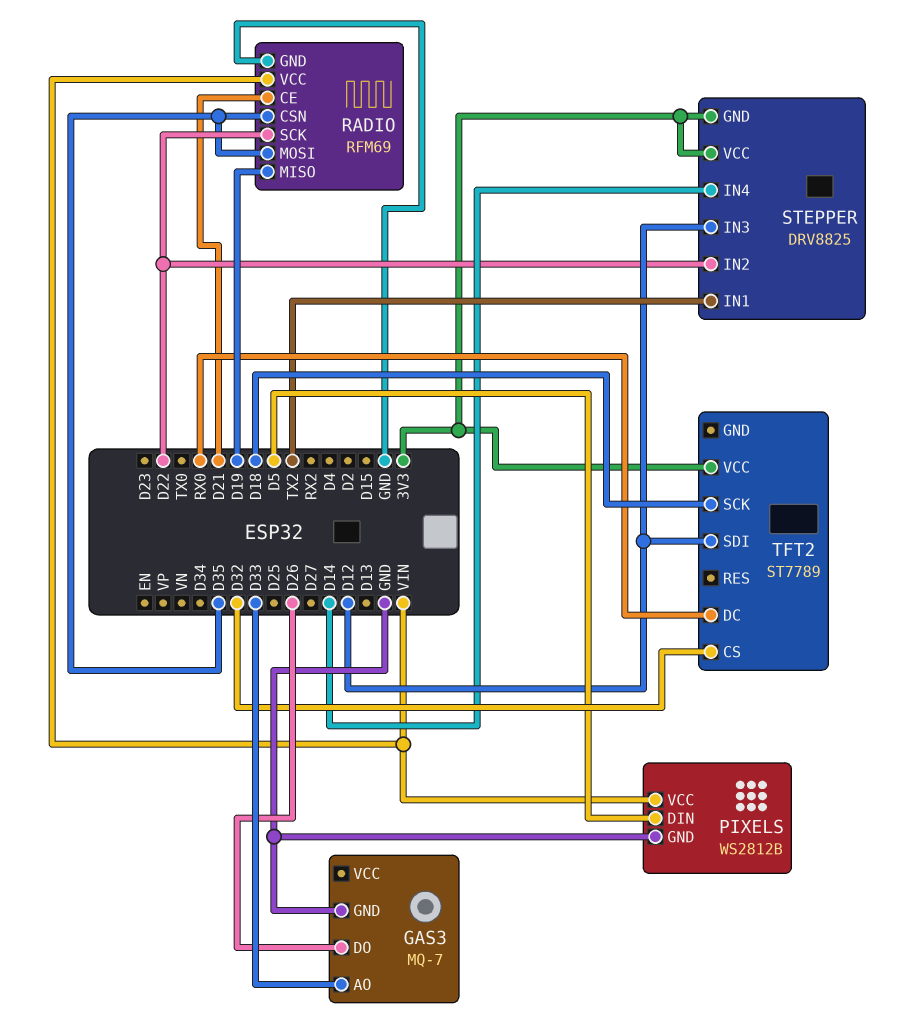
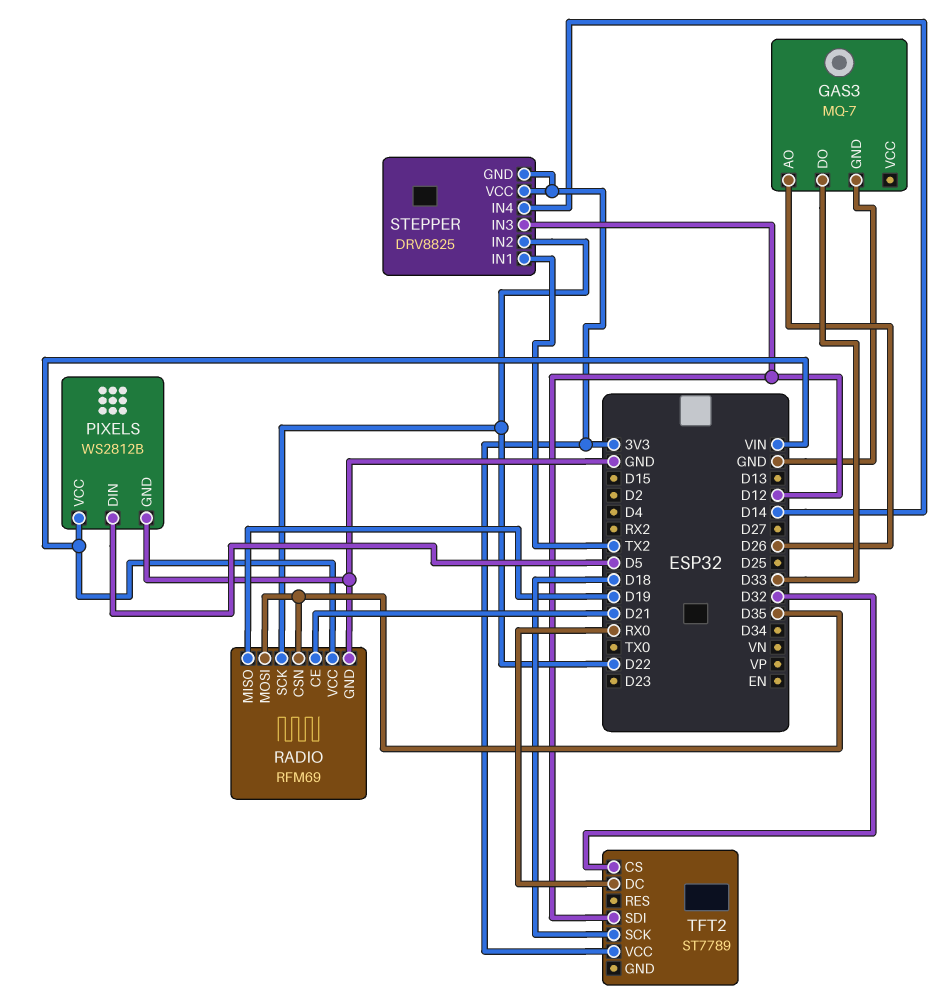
GAS3 pin AO: D33 -> D26
GAS3 pin DO: D26 -> D33

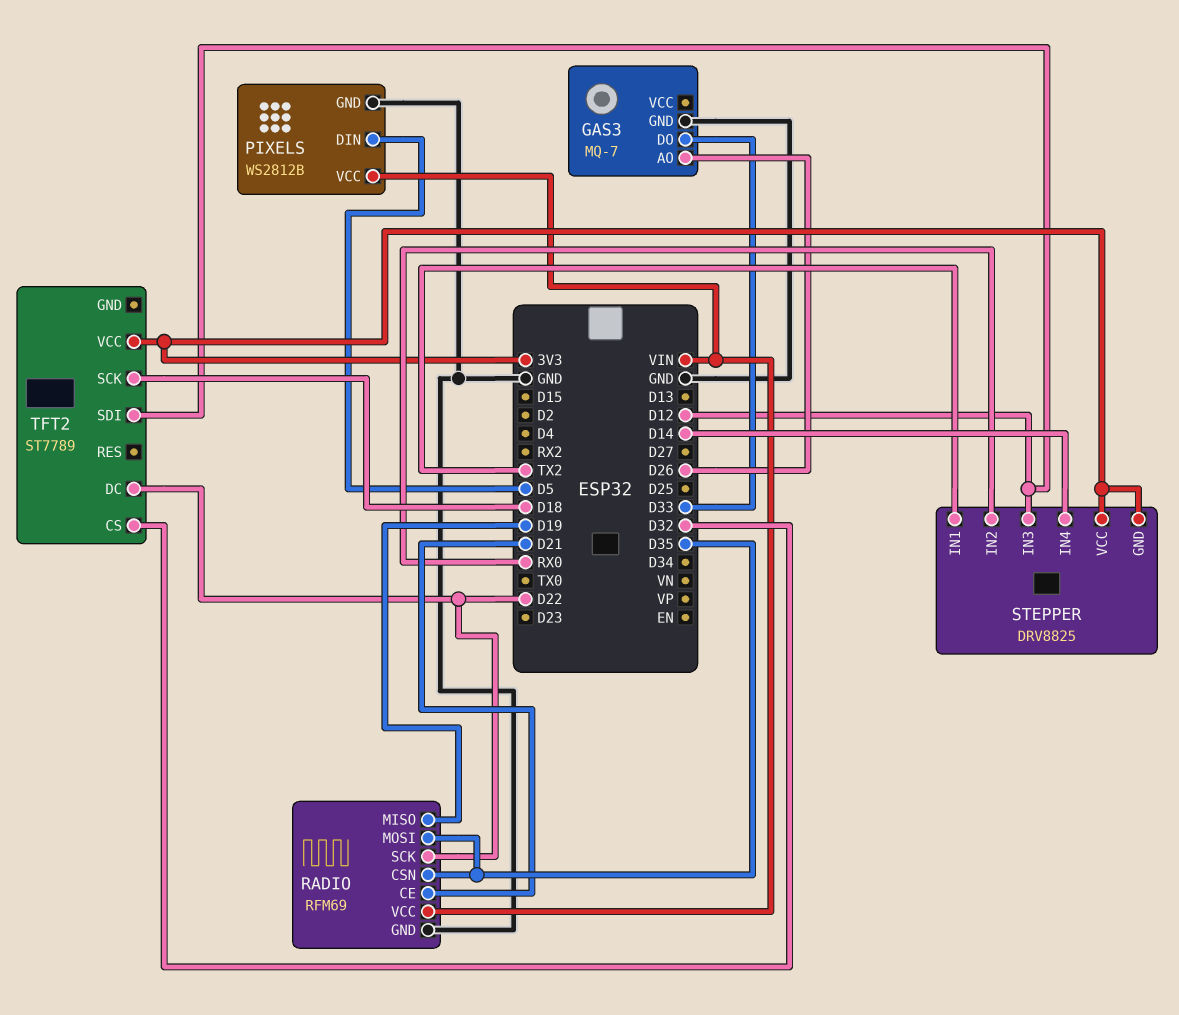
STEPPER pin IN2: D22 -> RX0
TFT2 pin DC: RX0 -> D22

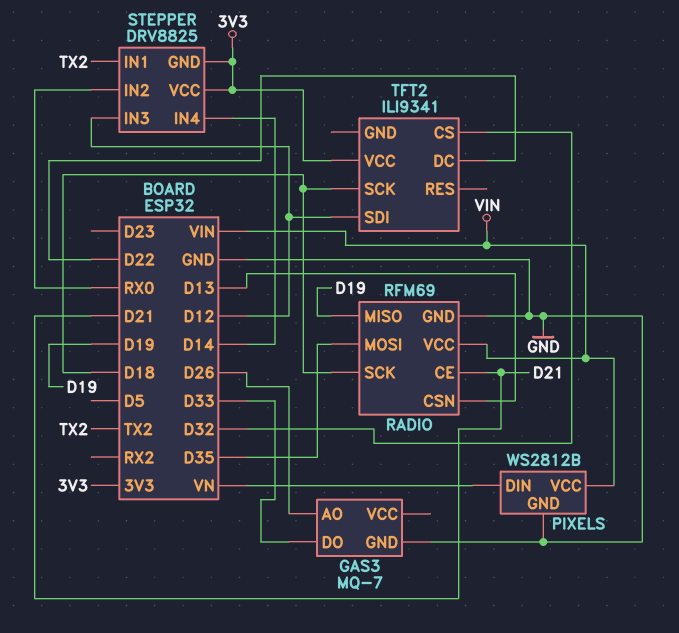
PIXELS pin DIN: D5 -> VN
RADIO pin CSN: D35 -> D13
RADIO pin SCK: D22 -> D18
TFT2: ST7789 -> ILI9341

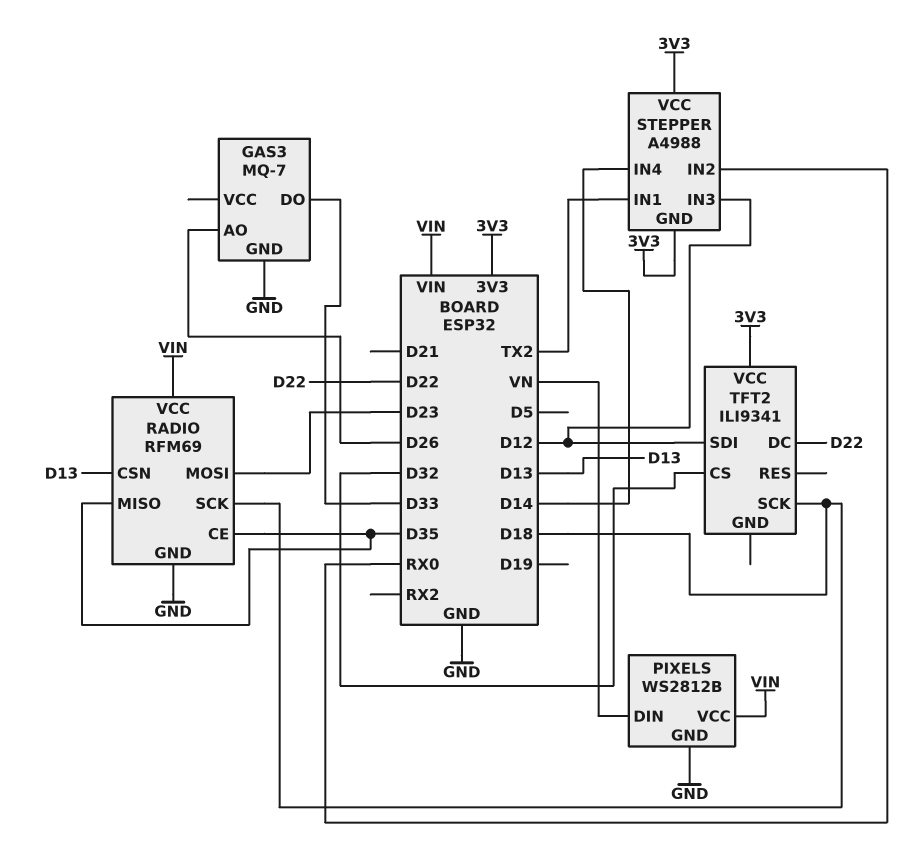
RADIO pin CE: D21 -> D35
RADIO pin MISO: D19 -> D35
RADIO pin MOSI: D35 -> D23
STEPPER: DRV8825 -> A4988

